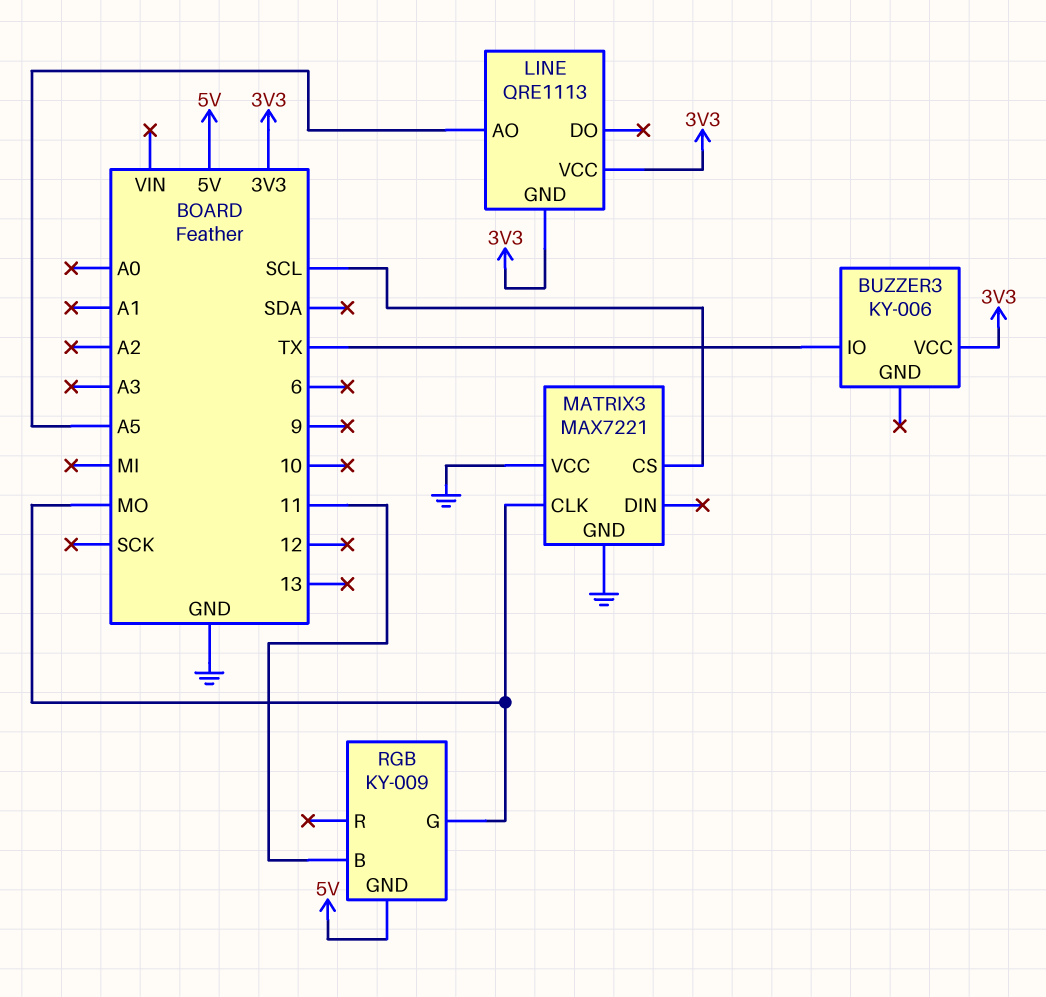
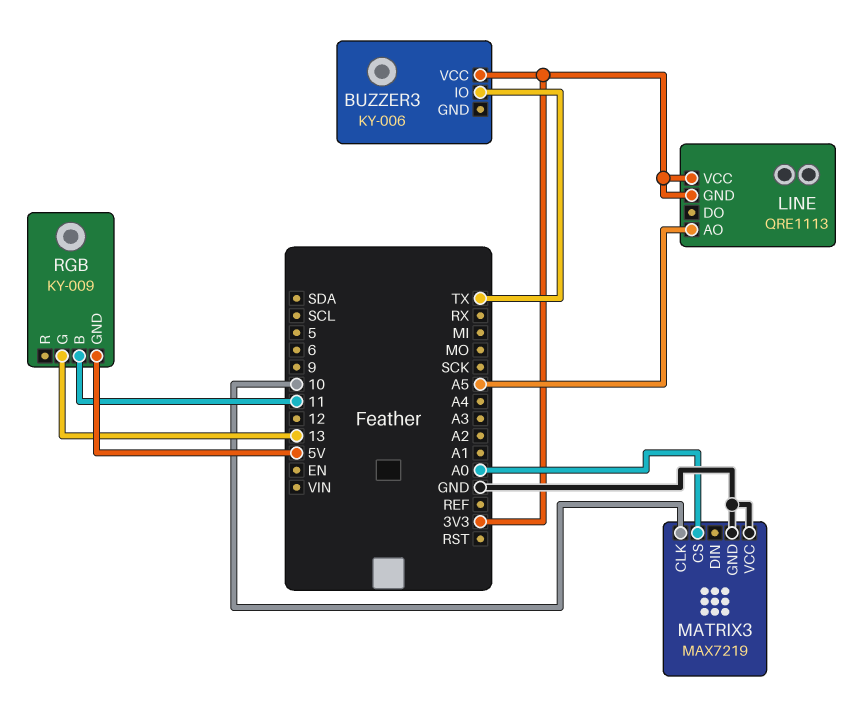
MATRIX3: MAX7221 -> MAX7219
MATRIX3 pin CLK: MO -> 10
MATRIX3 pin CS: SCL -> A0
RGB pin G: MO -> 13

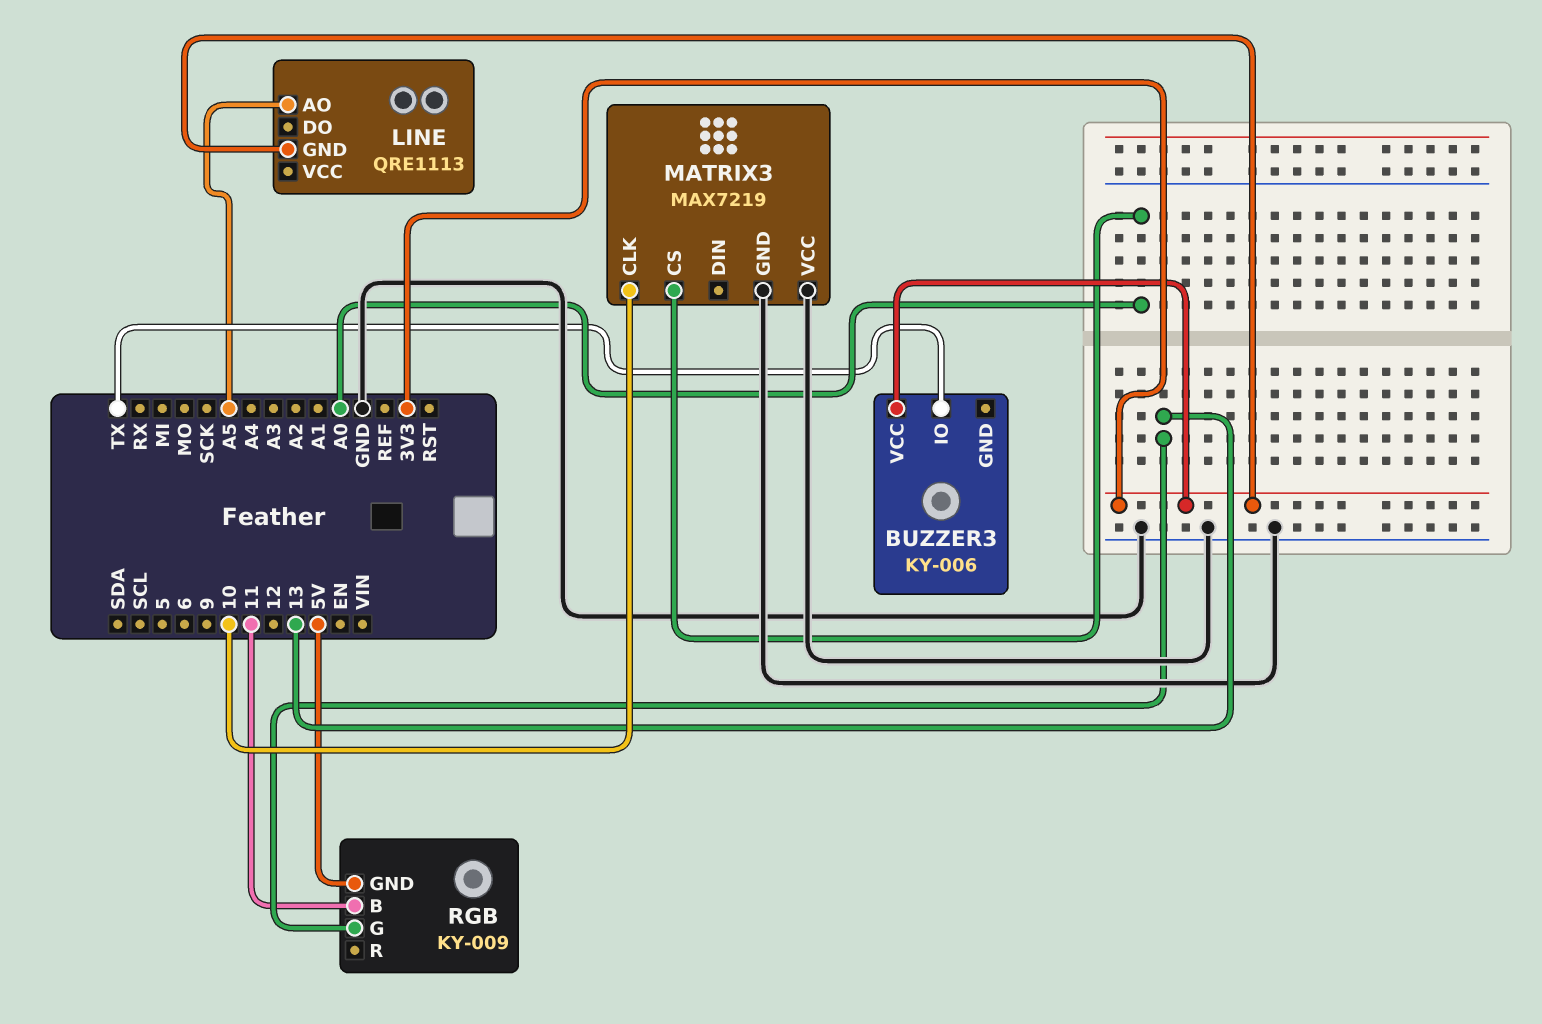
LINE pin VCC: 3V3 -> none

